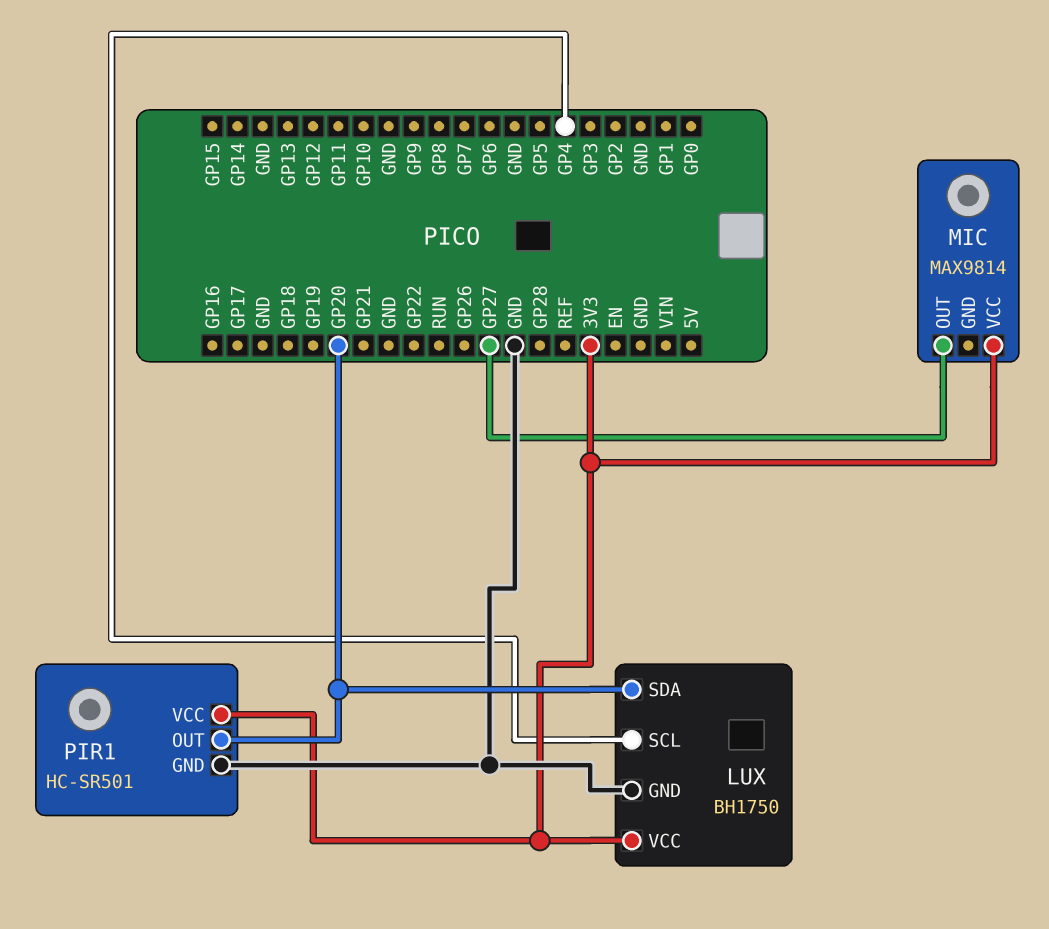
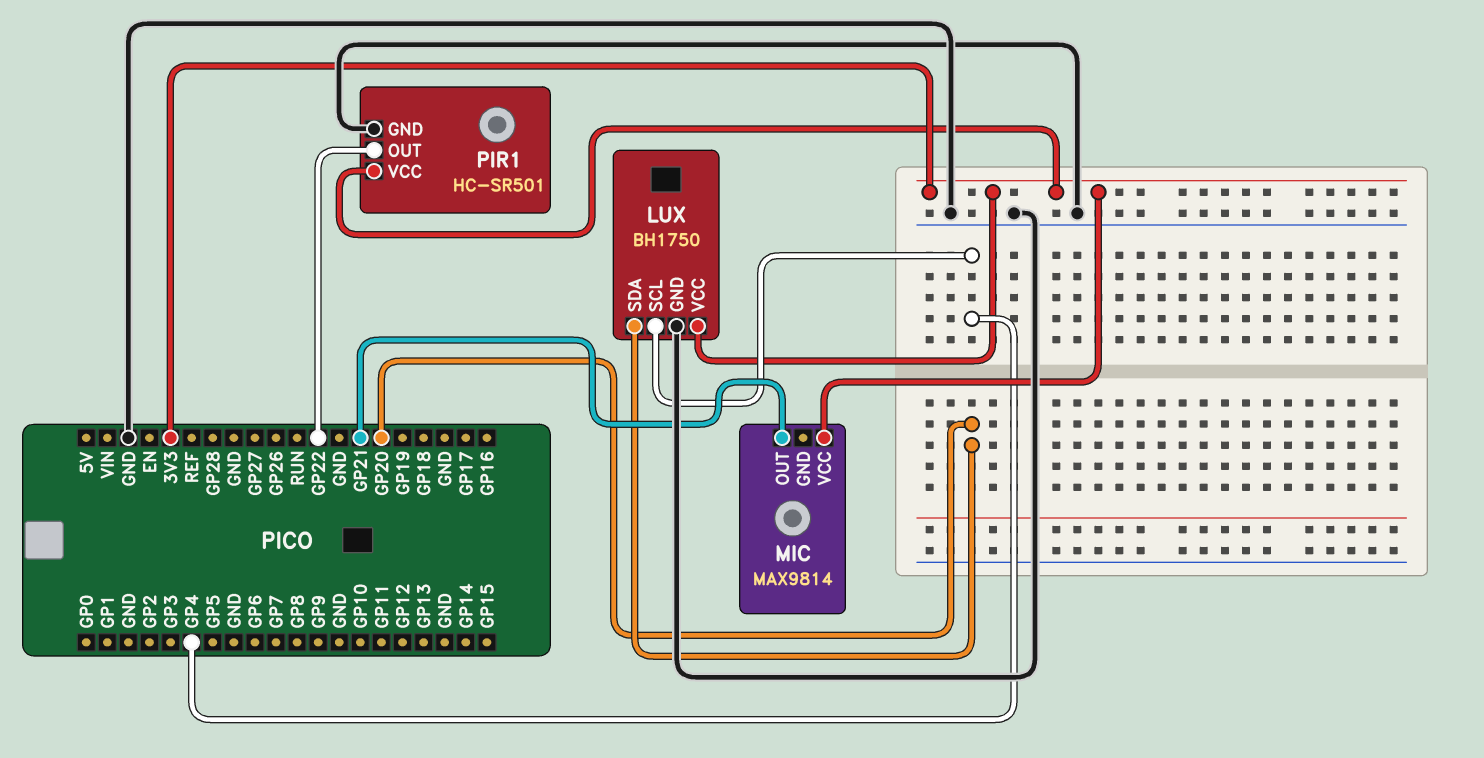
MIC pin OUT: GP27 -> GP21
PIR1 pin OUT: GP20 -> GP22

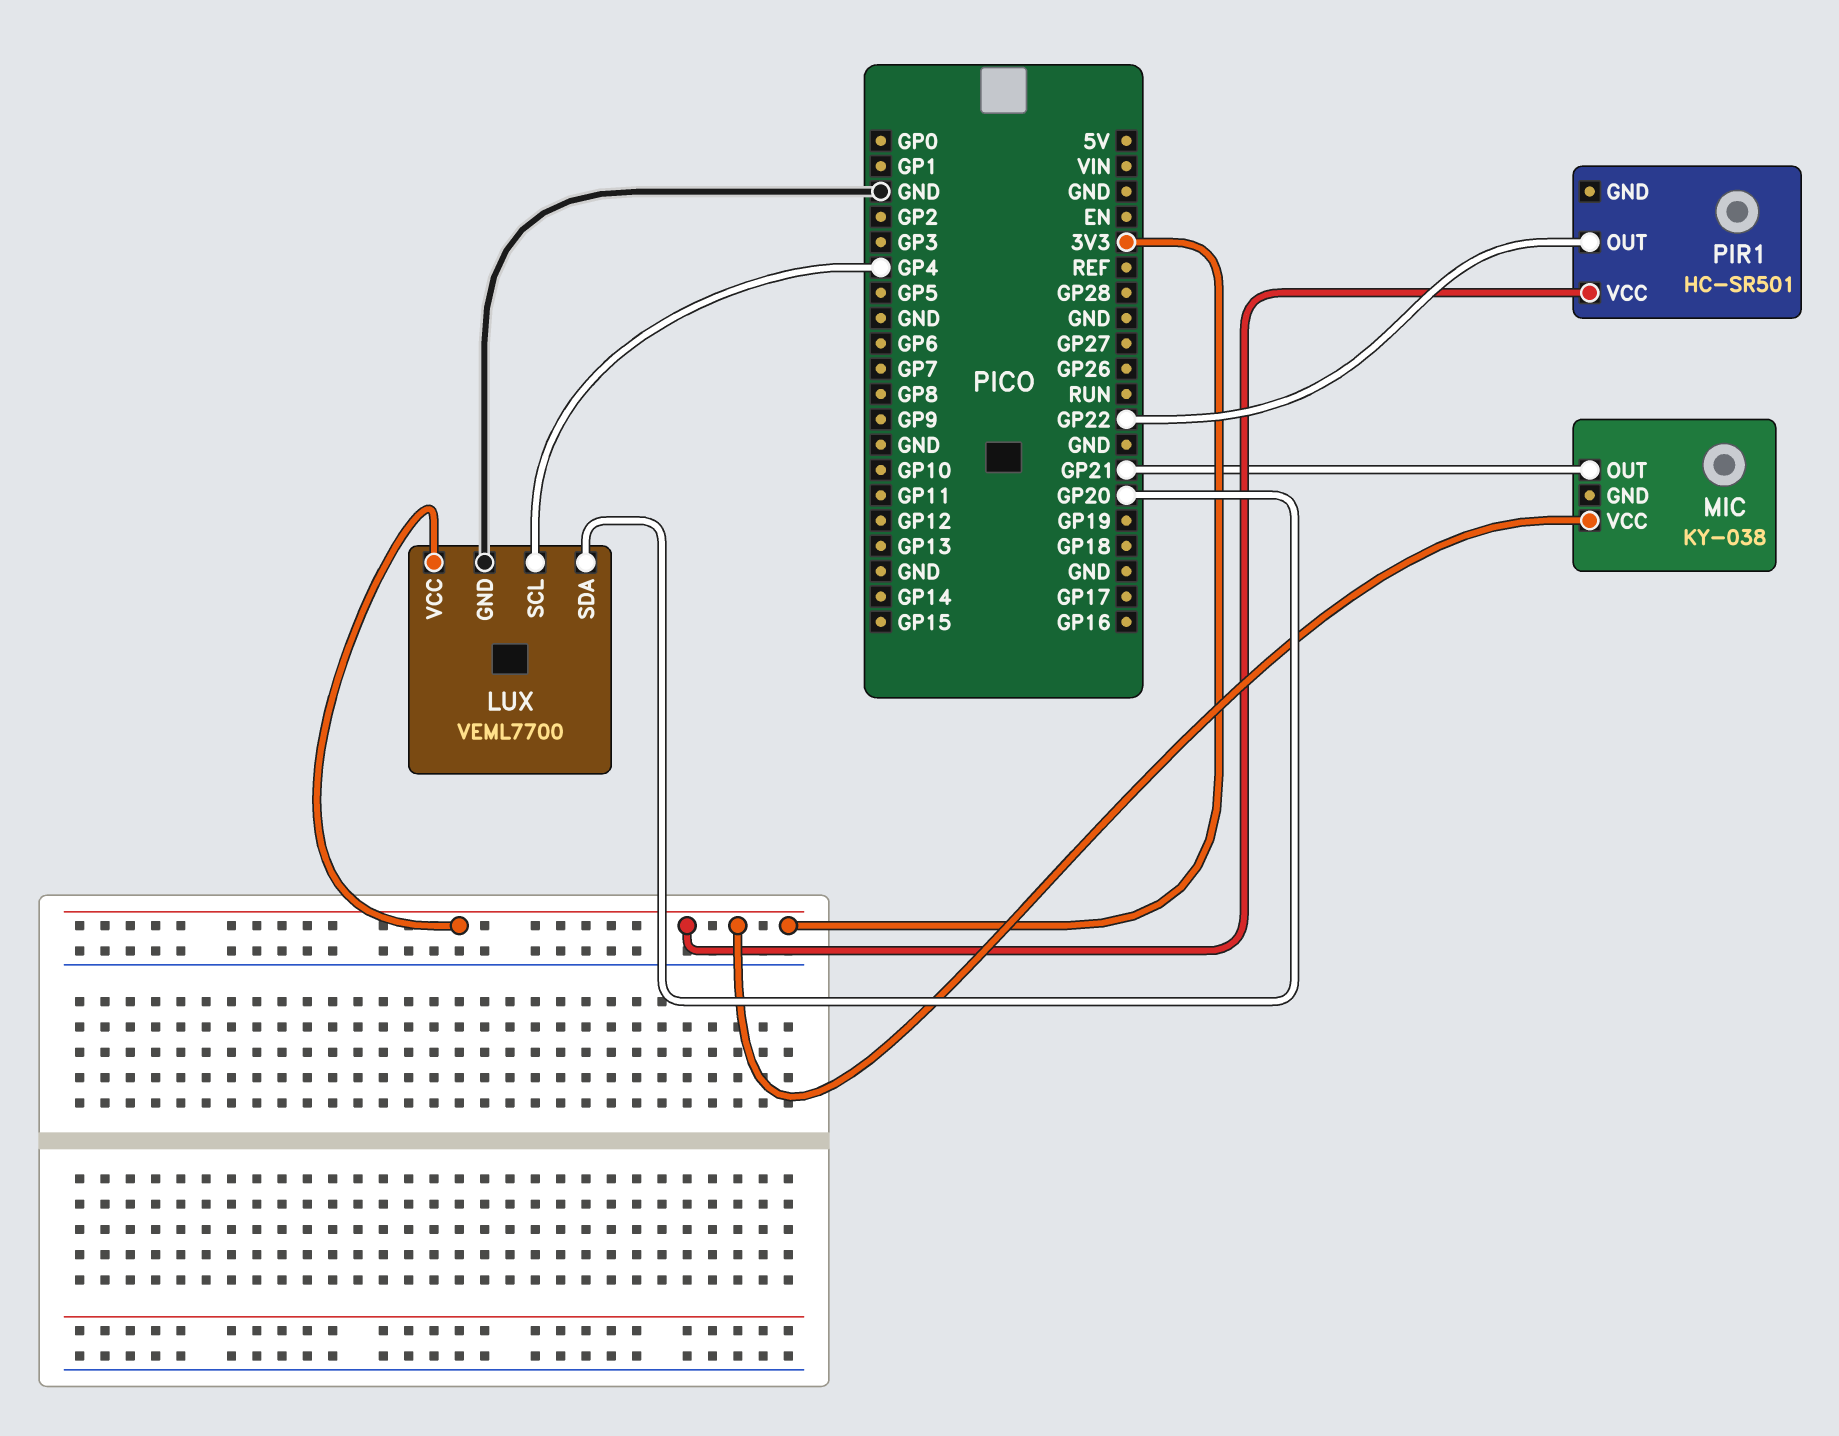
LUX: BH1750 -> VEML7700
MIC: MAX9814 -> KY-038
PIR1 pin GND: GND -> none

